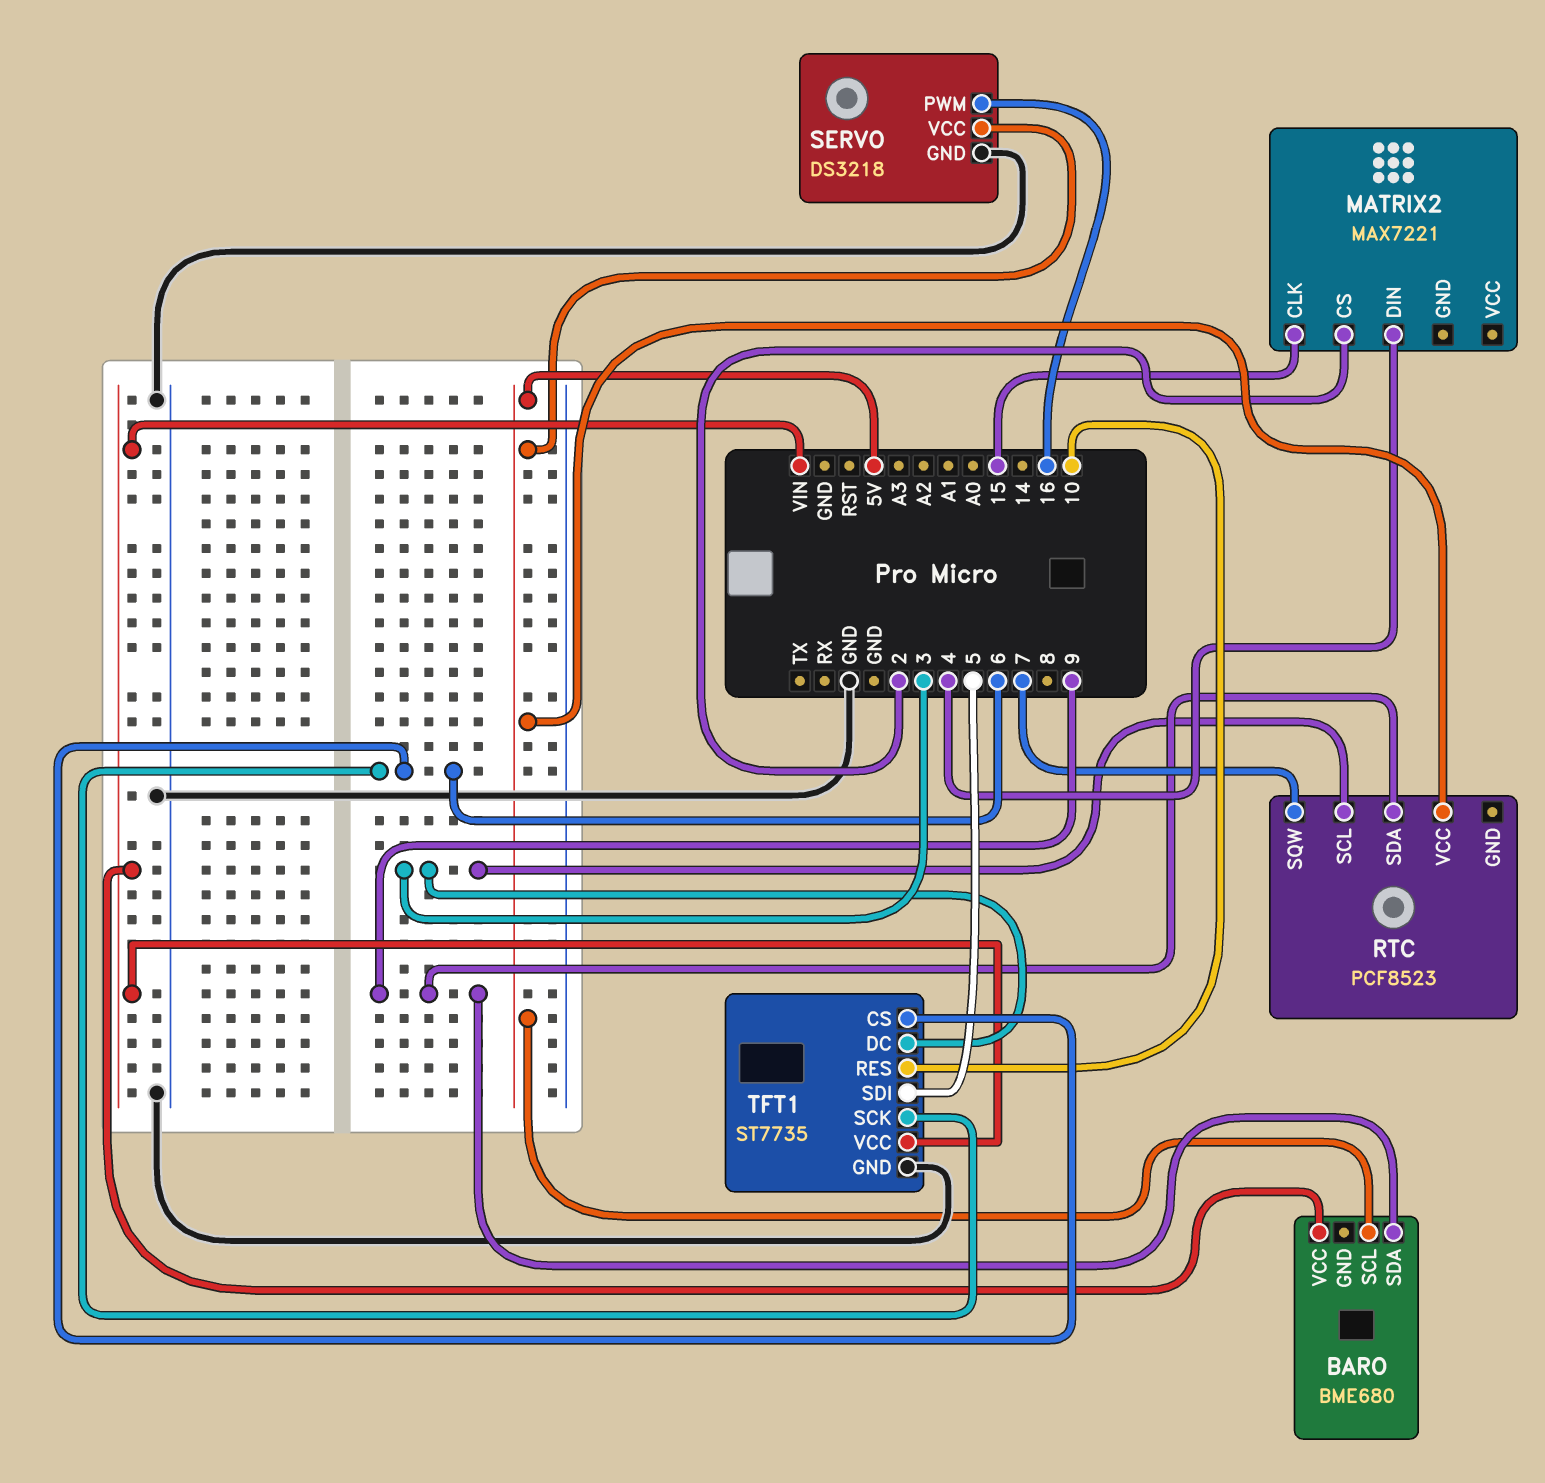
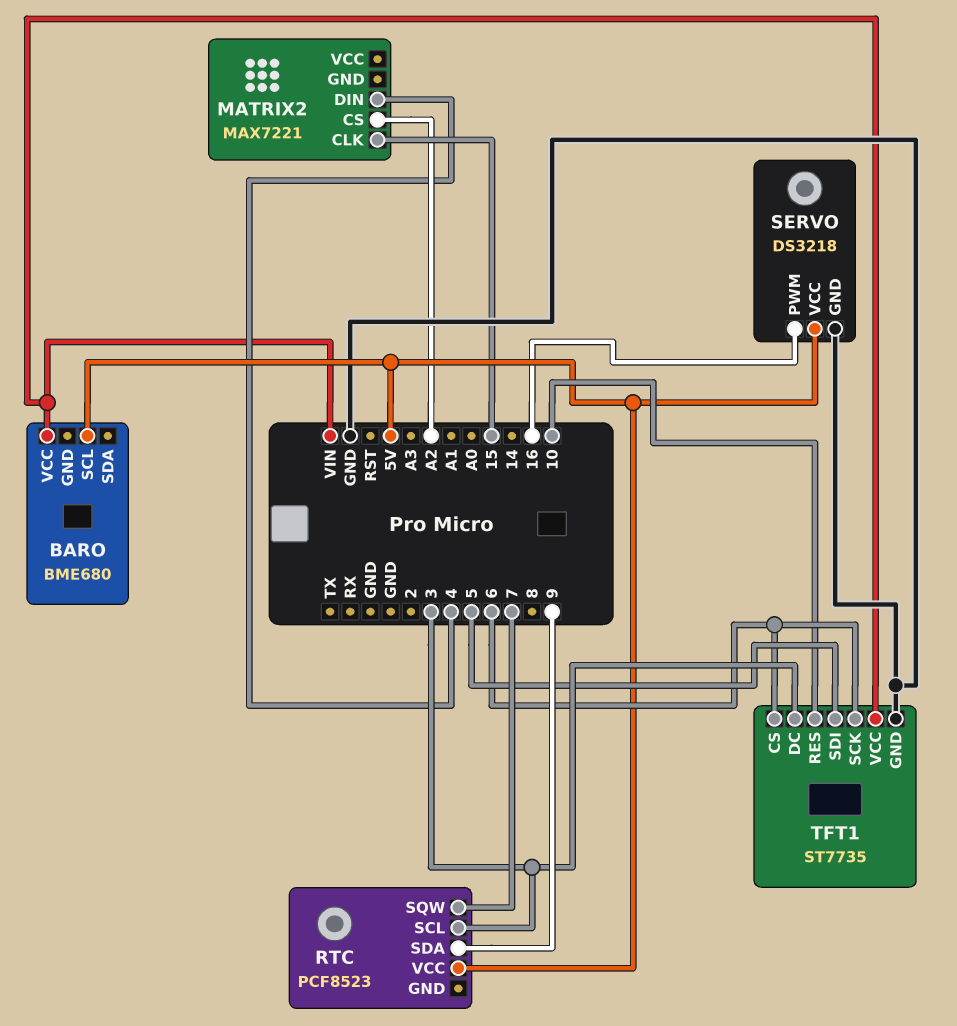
BARO pin SDA: 9 -> none
MATRIX2 pin CS: 2 -> A2

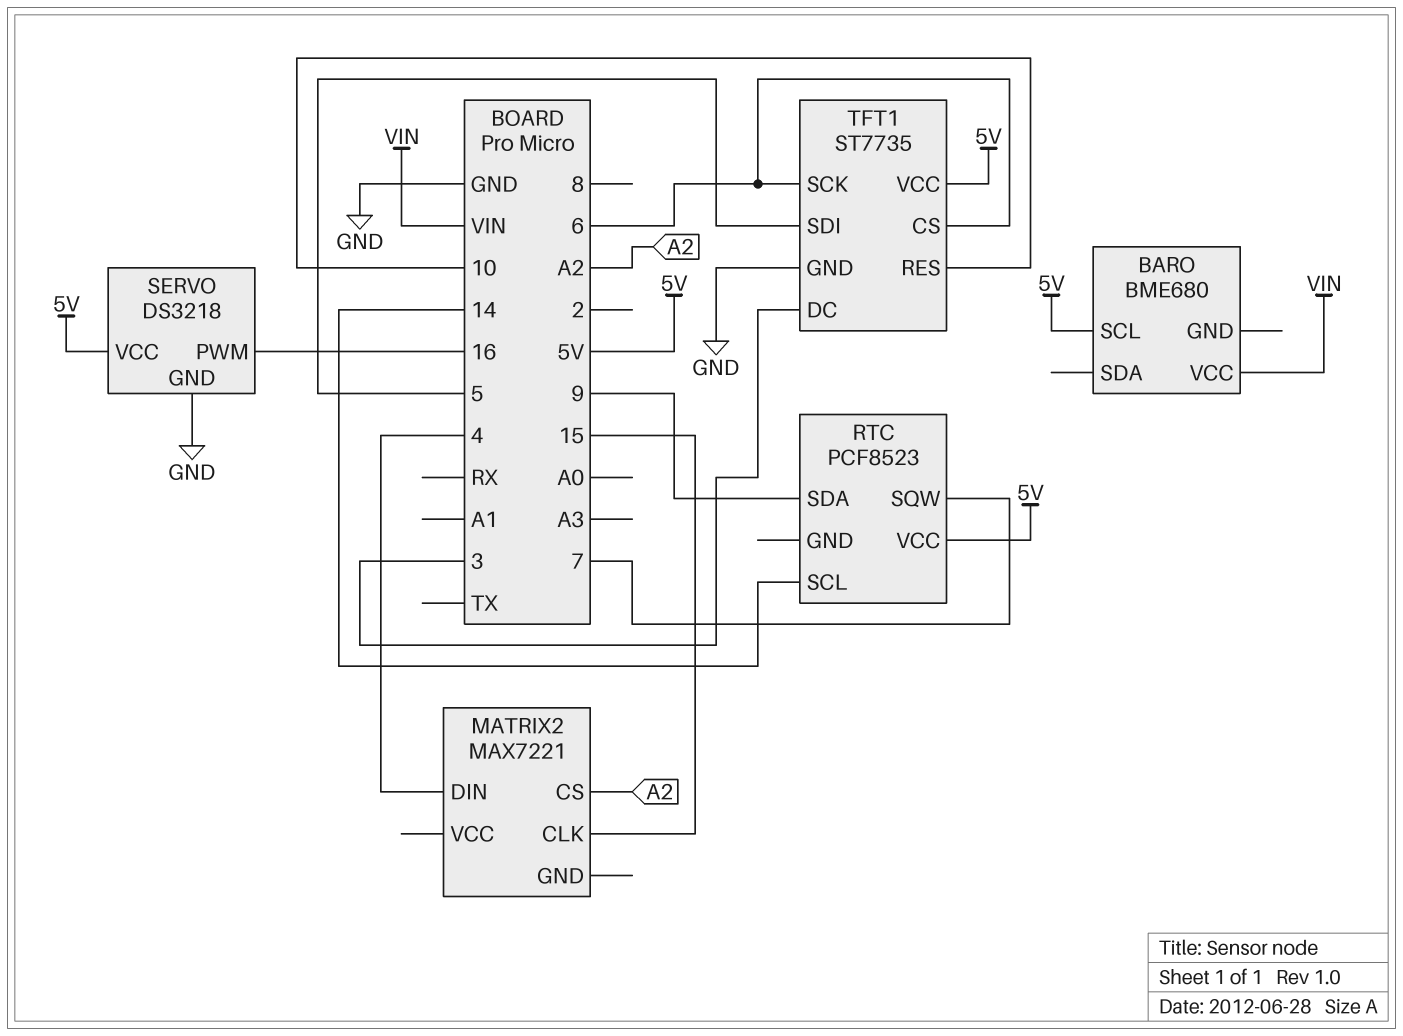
RTC pin SCL: 3 -> 14
TFT1 pin VCC: VIN -> 5V

